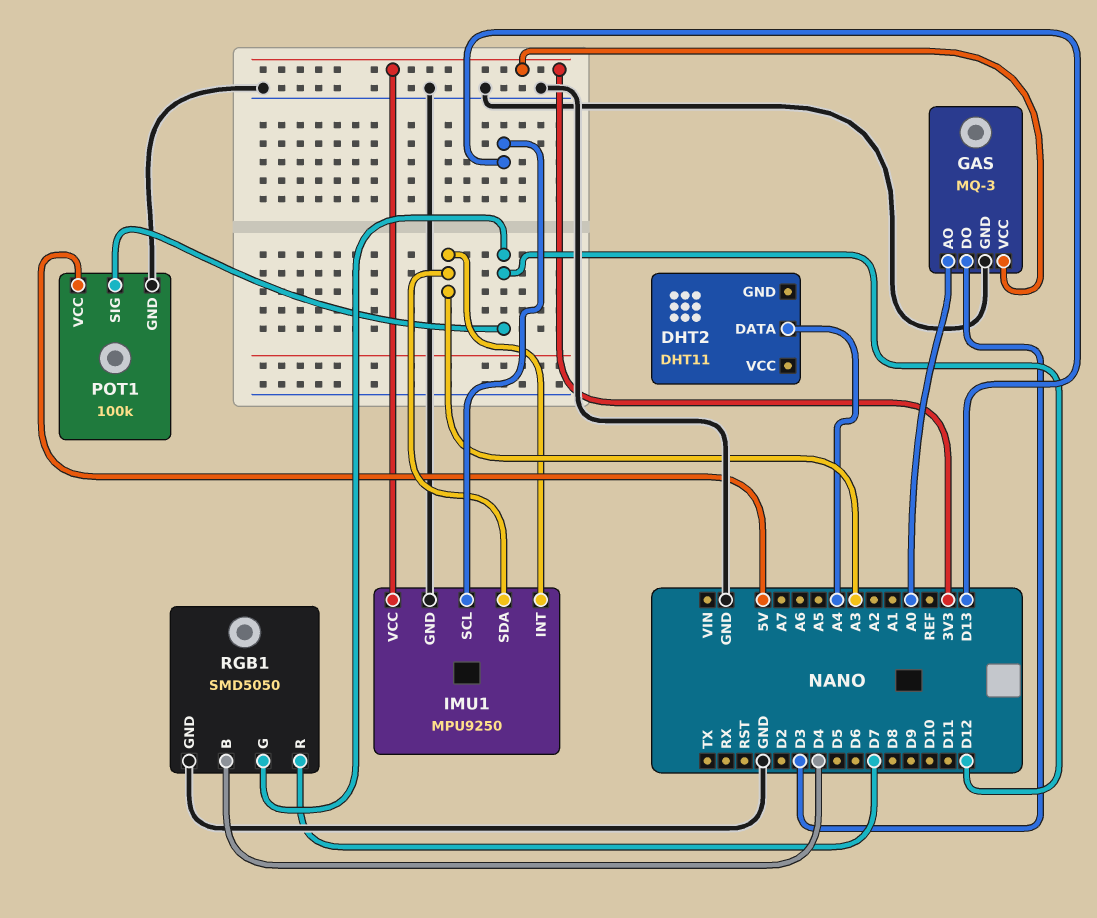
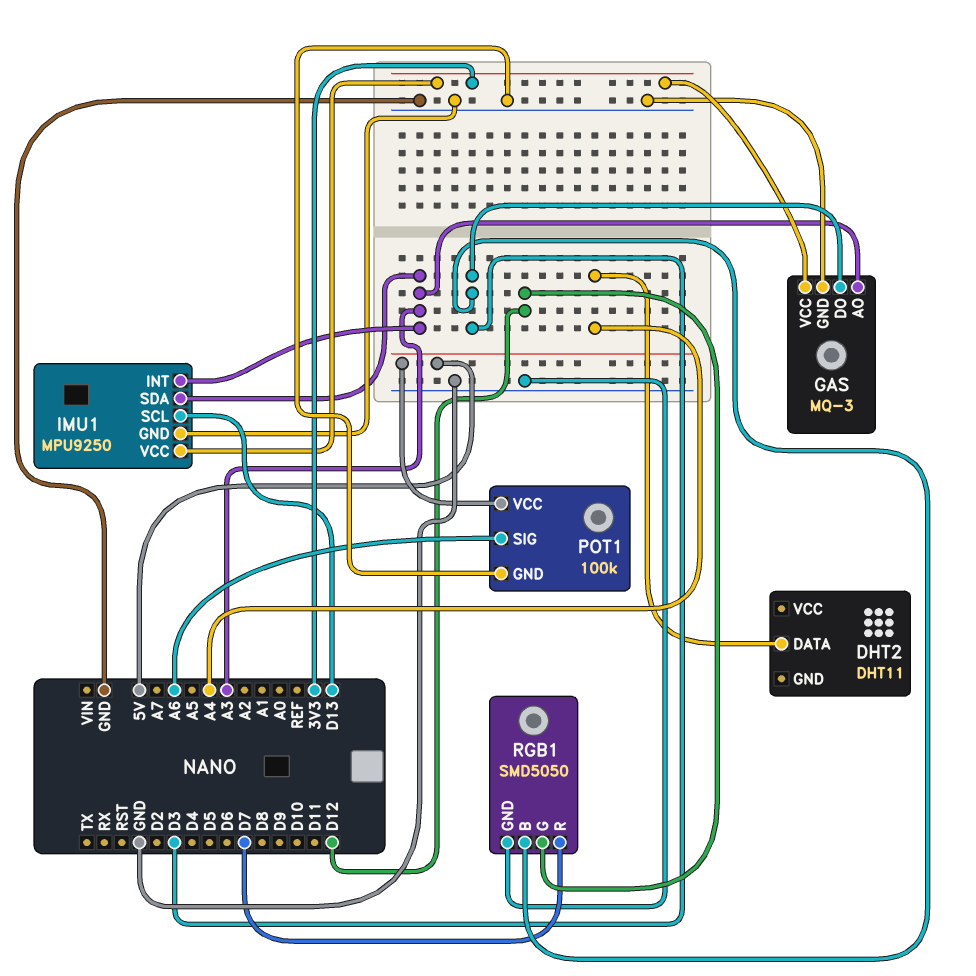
GAS pin AO: A0 -> A3
POT1 pin SIG: D12 -> A6
RGB1 pin B: D4 -> D3

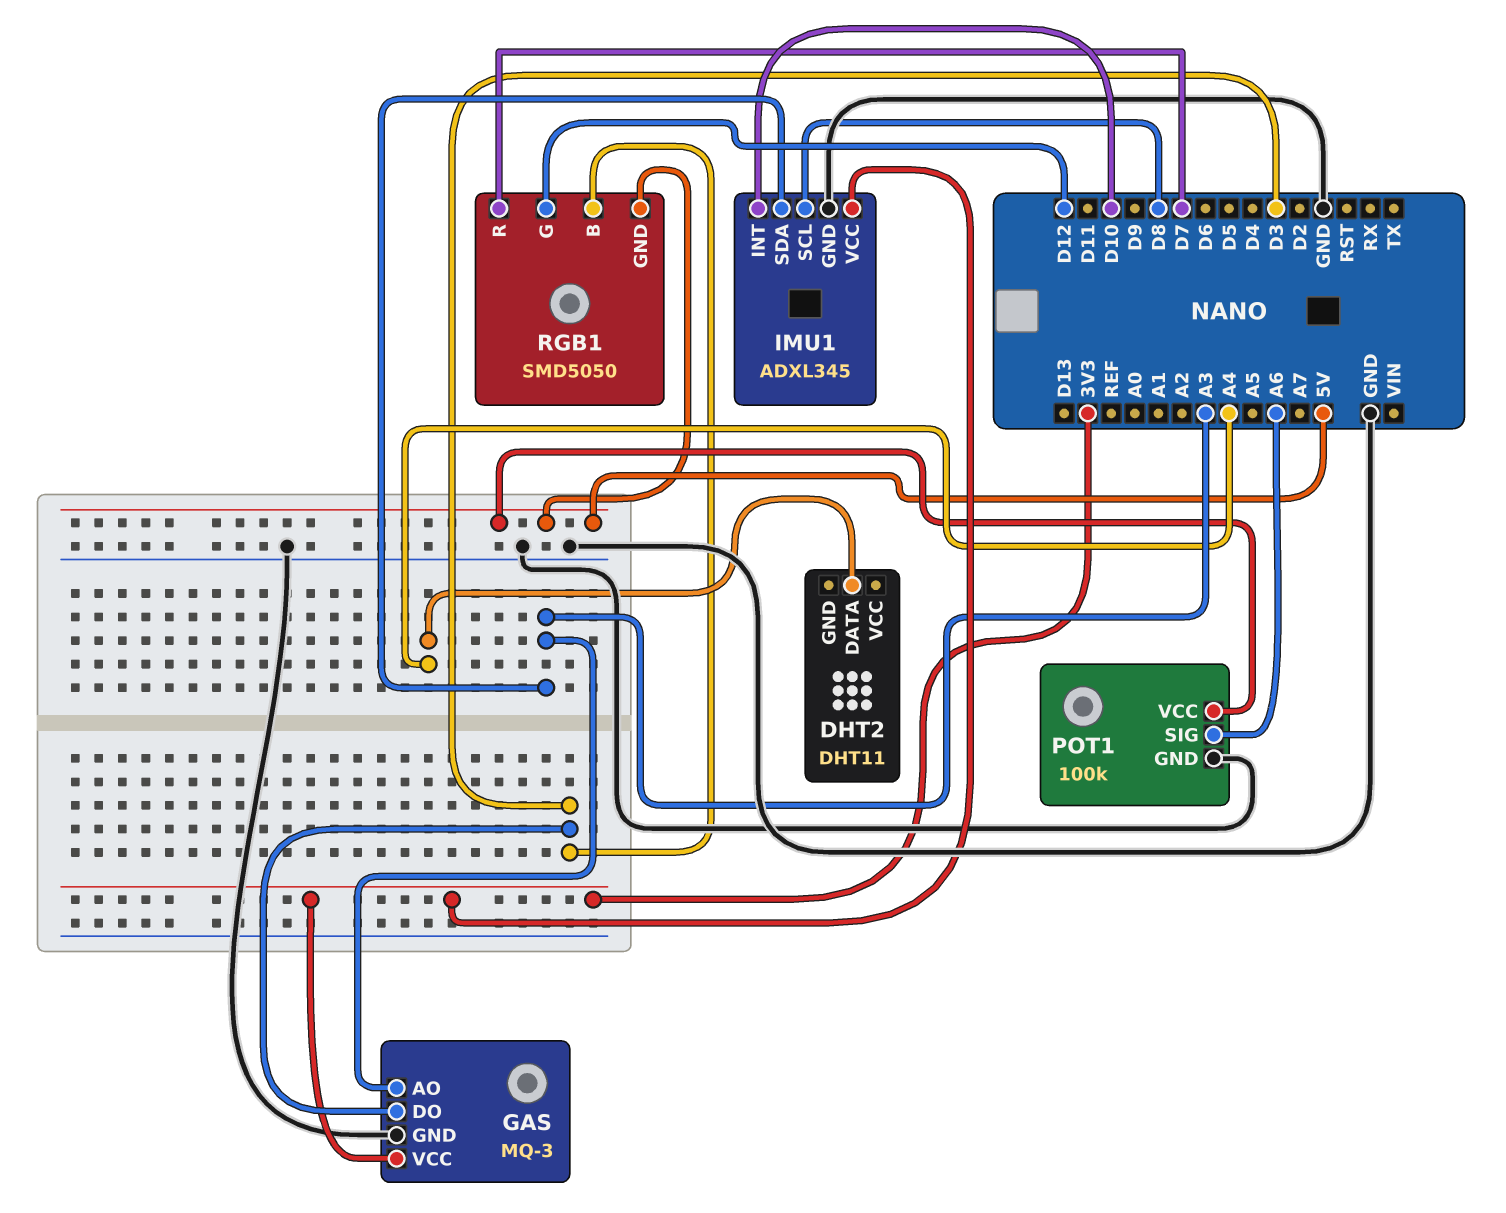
IMU1: MPU9250 -> ADXL345
IMU1 pin INT: A3 -> D10
IMU1 pin SCL: D13 -> D8
RGB1 pin GND: GND -> 5V

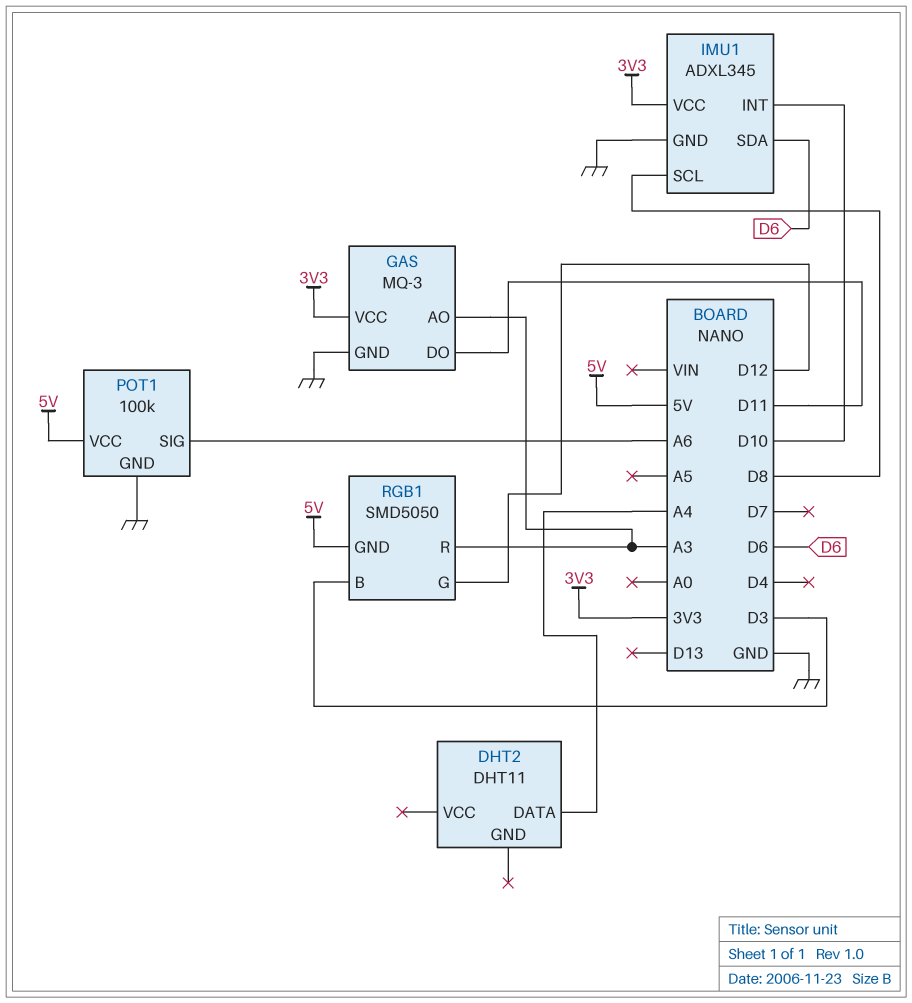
GAS pin DO: D3 -> D11
IMU1 pin SDA: A3 -> D6
RGB1 pin R: D7 -> A3

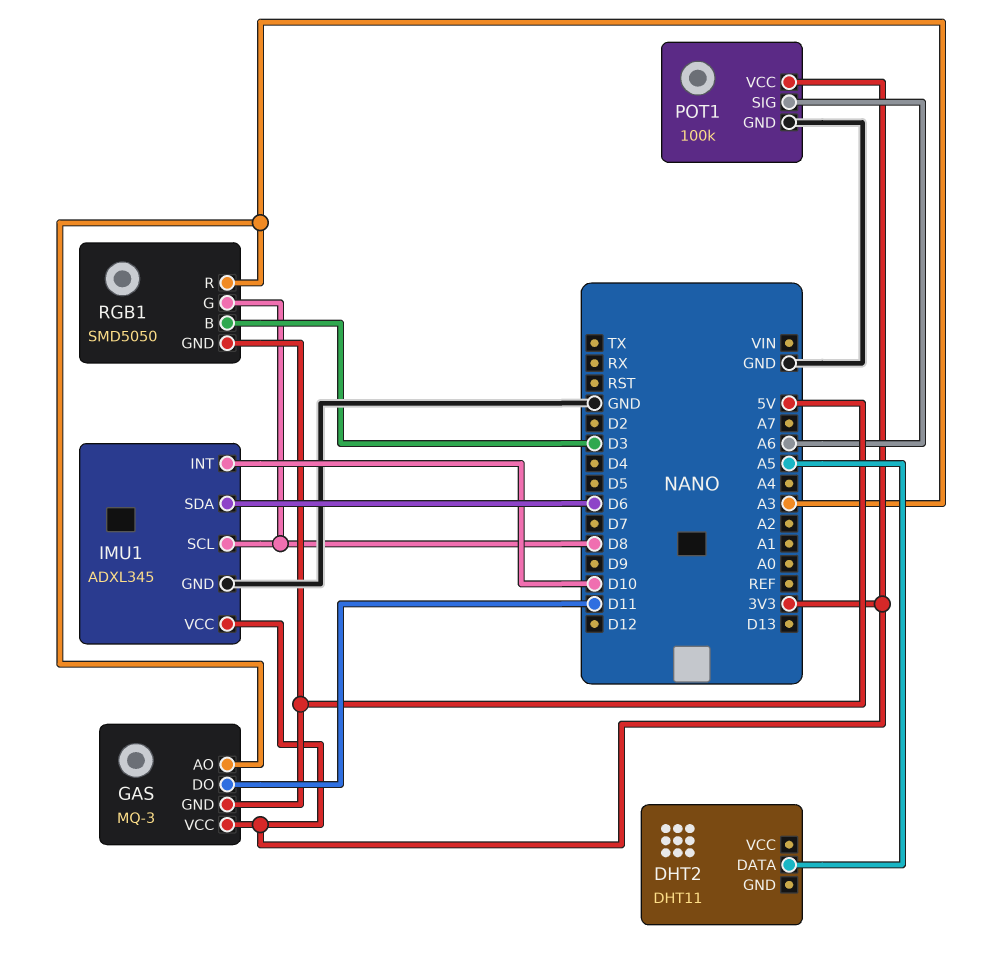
DHT2 pin DATA: A4 -> A5
GAS pin GND: GND -> 5V
POT1 pin VCC: 5V -> 3V3
RGB1 pin G: D12 -> D8

